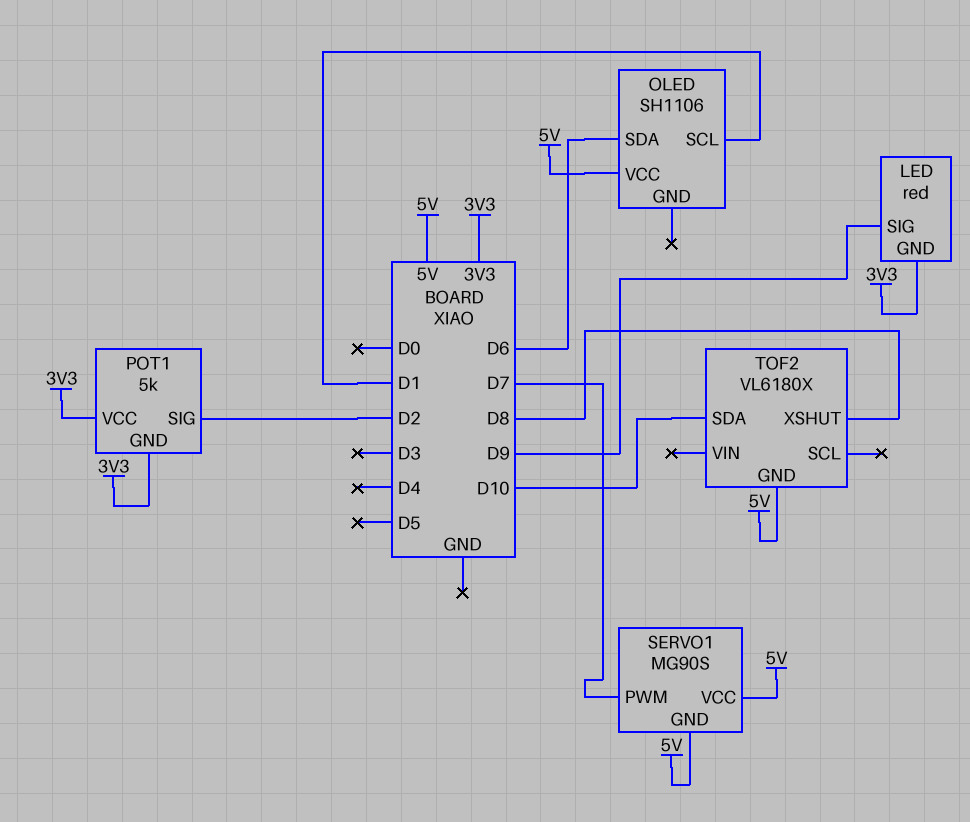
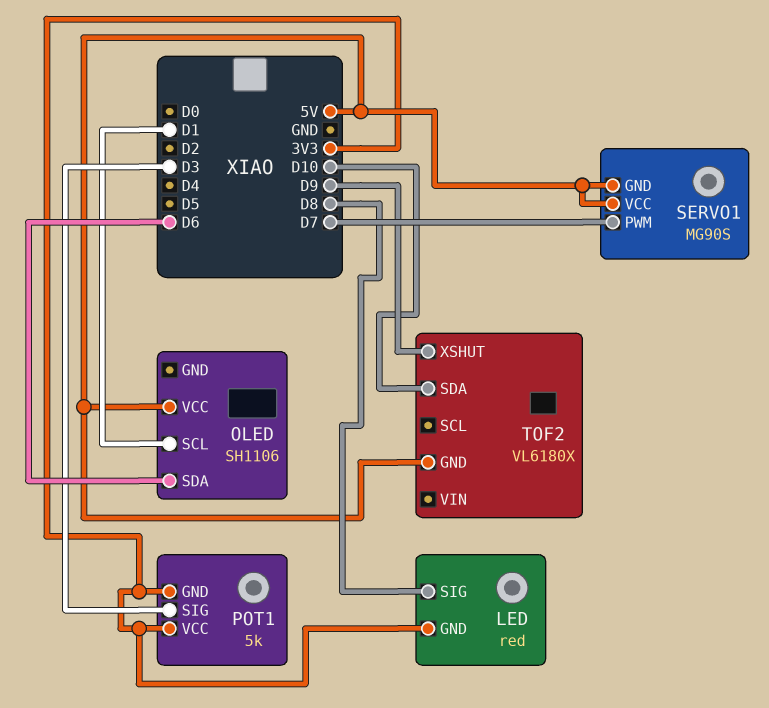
LED pin SIG: D9 -> D8
POT1 pin SIG: D2 -> D3
TOF2 pin XSHUT: D8 -> D9

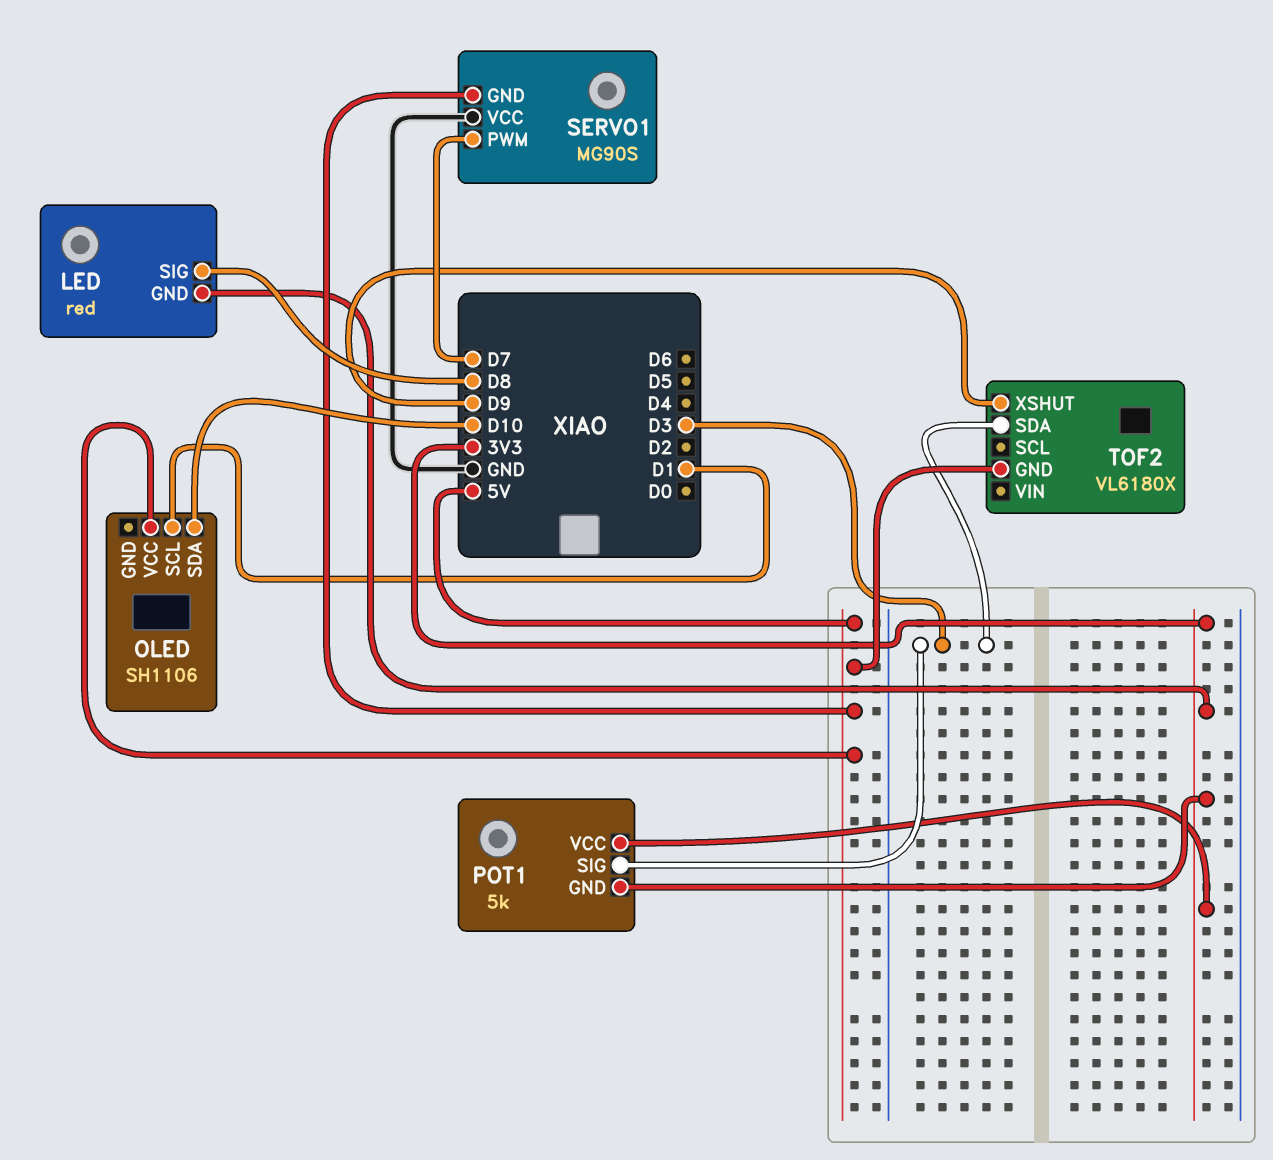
OLED pin SDA: D6 -> D10
SERVO1 pin VCC: 5V -> GND
TOF2 pin SDA: D10 -> D3

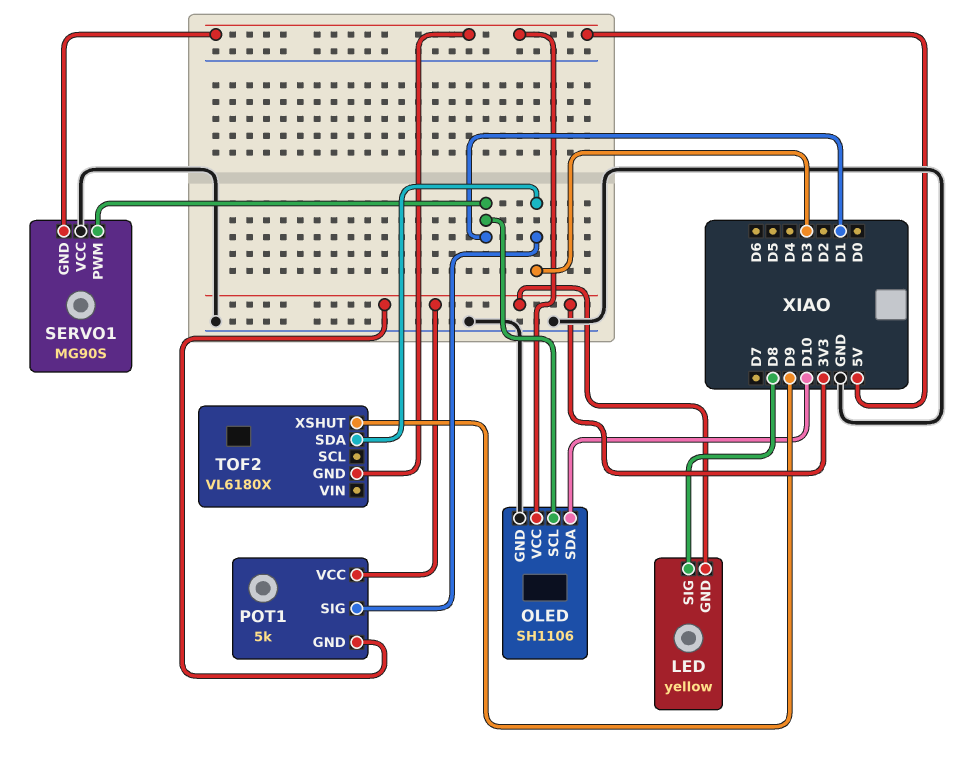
LED: red -> yellow
OLED pin GND: none -> GND
SERVO1 pin PWM: D7 -> D1

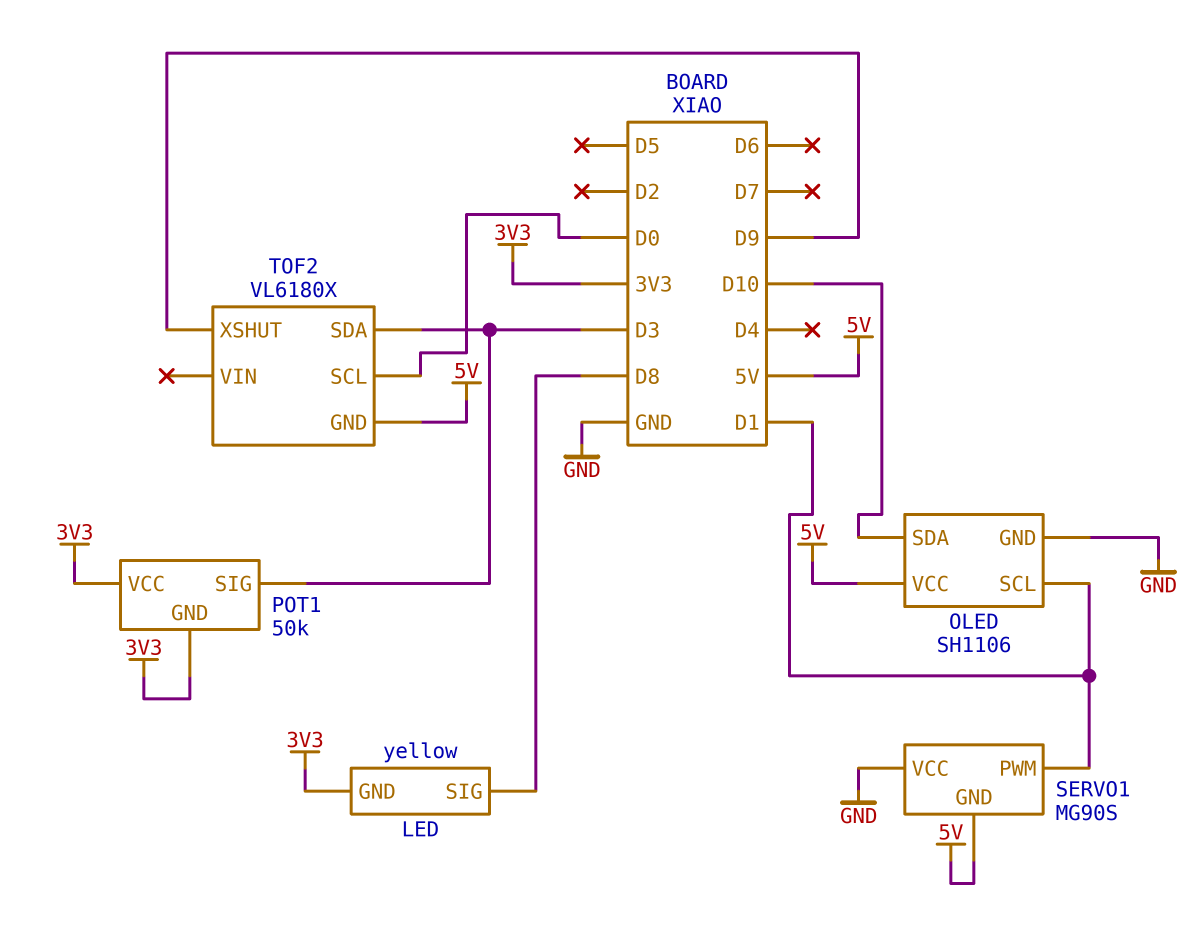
POT1: 5k -> 50k
TOF2 pin SCL: none -> D0

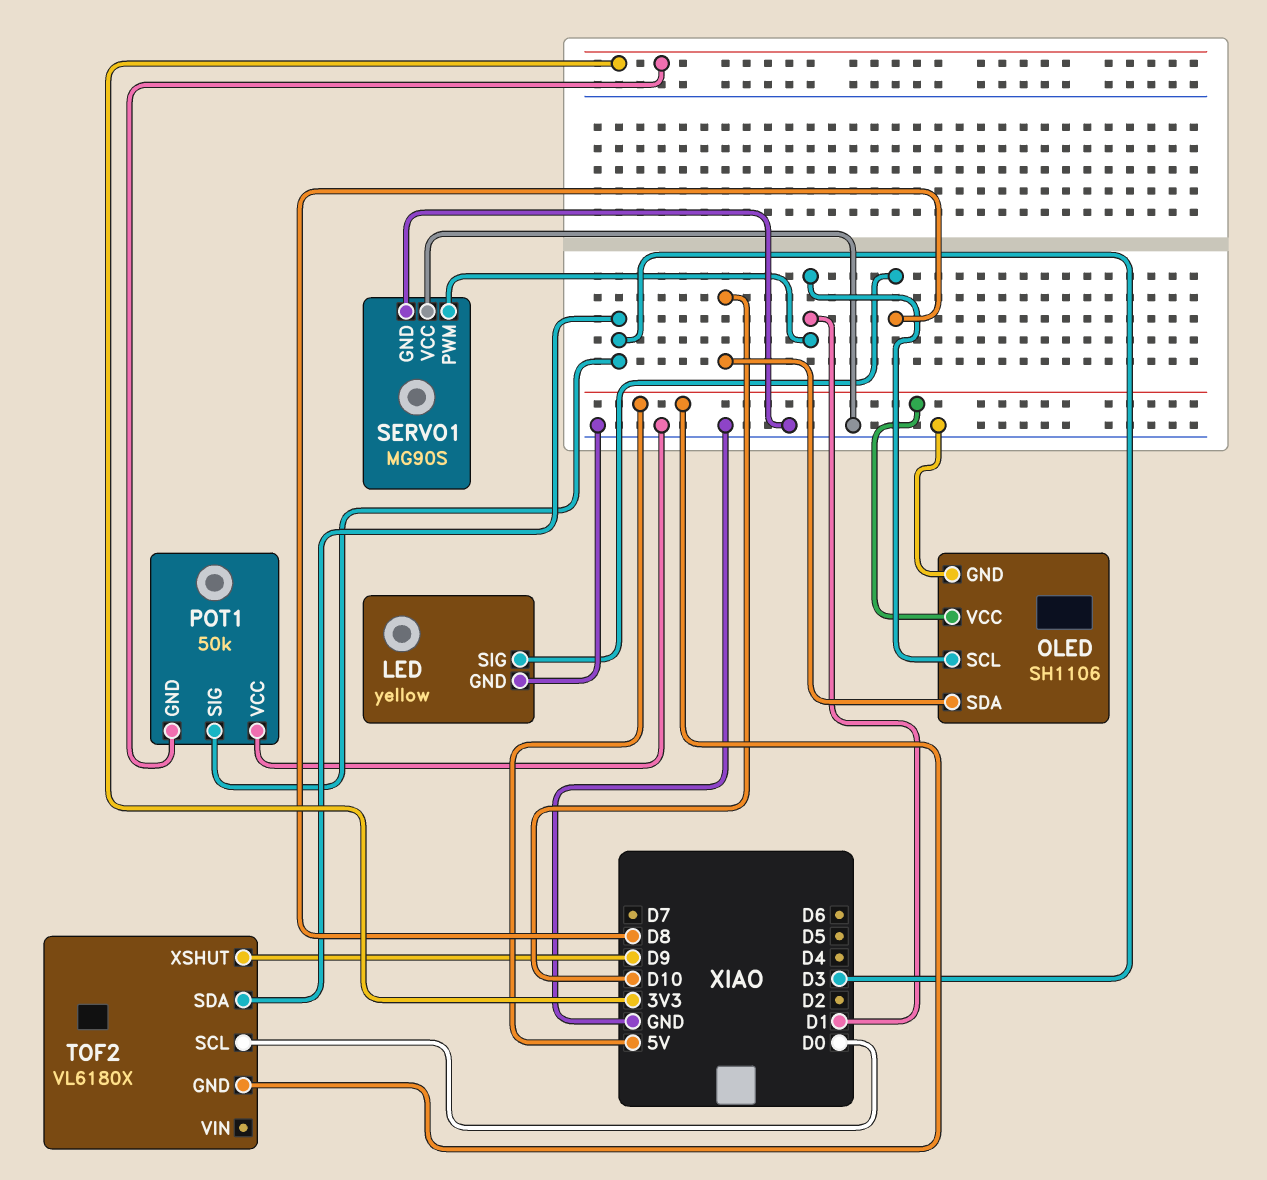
LED pin GND: 3V3 -> GND
POT1 pin VCC: 3V3 -> GND
SERVO1 pin GND: 5V -> GND

